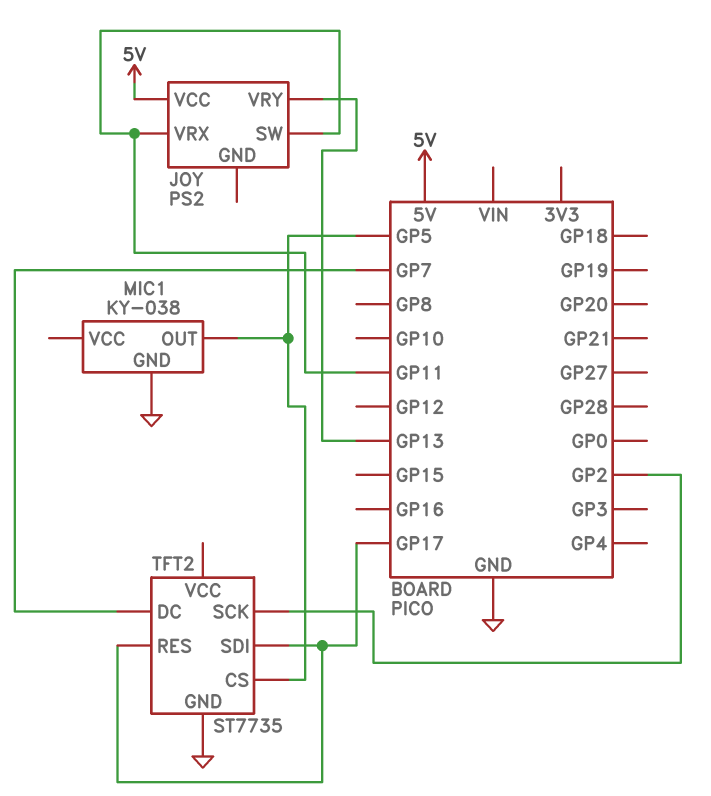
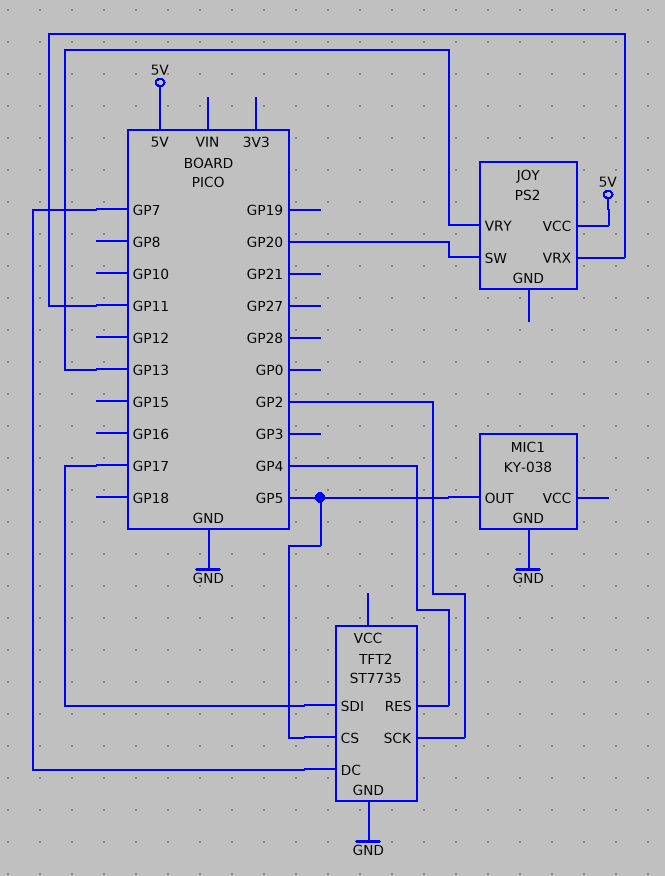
JOY pin SW: GP11 -> GP20
TFT2 pin RES: GP17 -> GP4

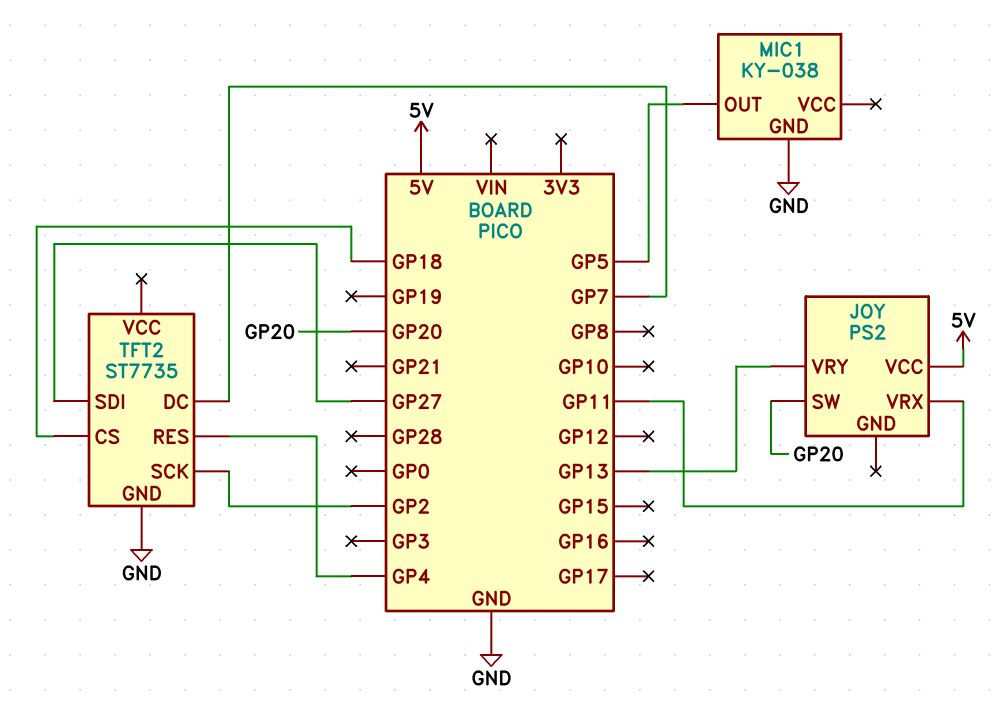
TFT2 pin CS: GP5 -> GP18
TFT2 pin SDI: GP17 -> GP27

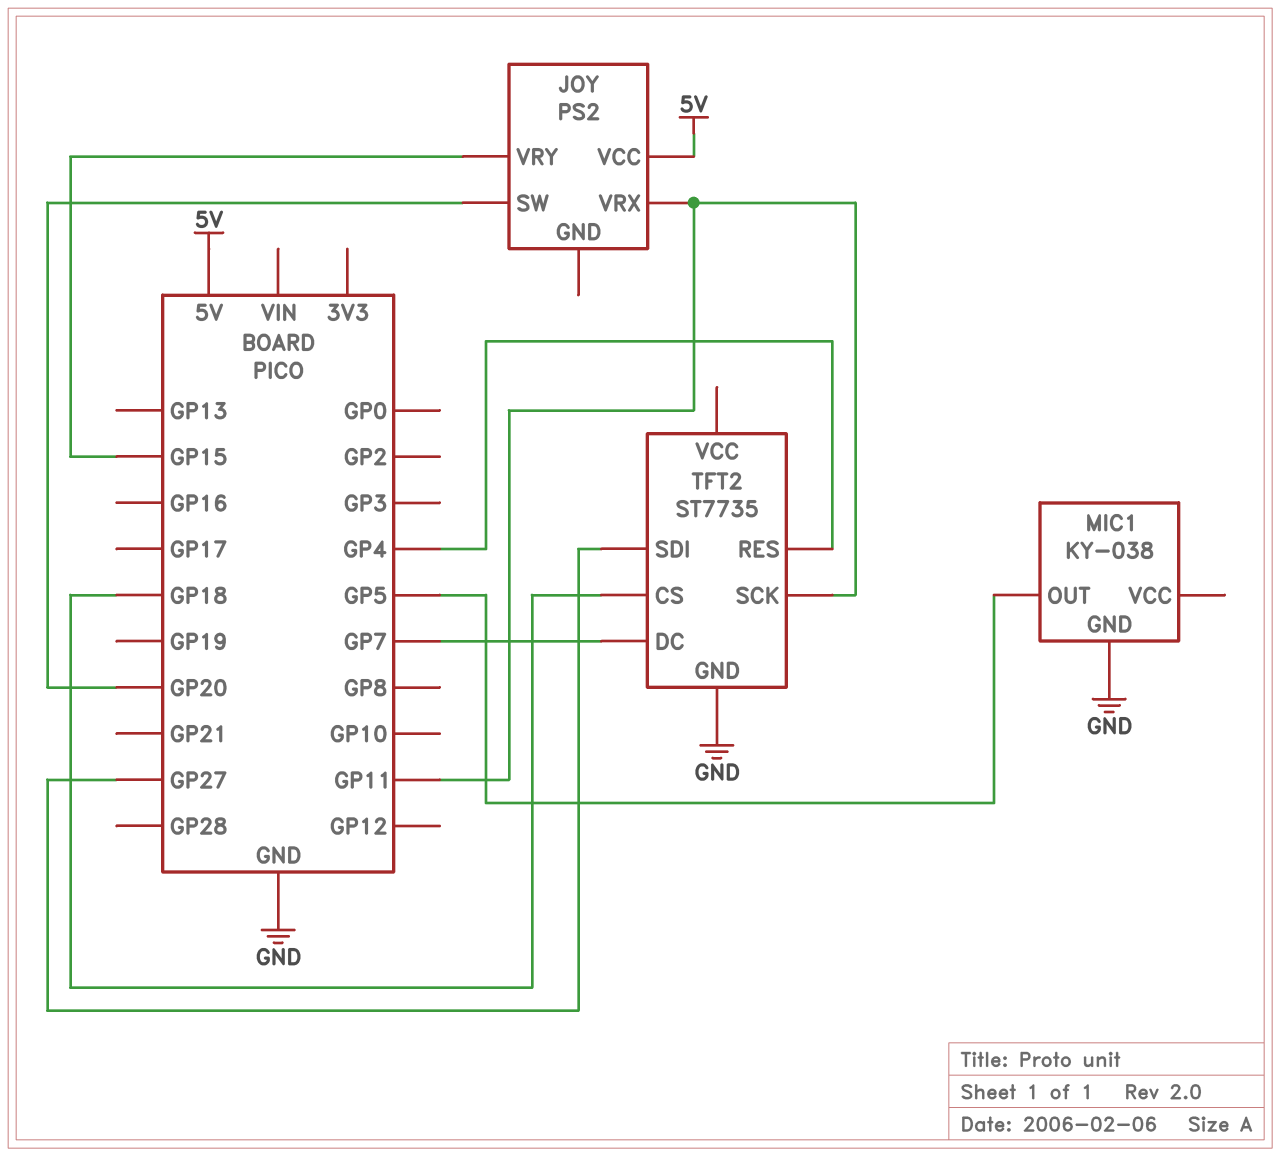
JOY pin VRY: GP13 -> GP15
TFT2 pin SCK: GP2 -> GP11

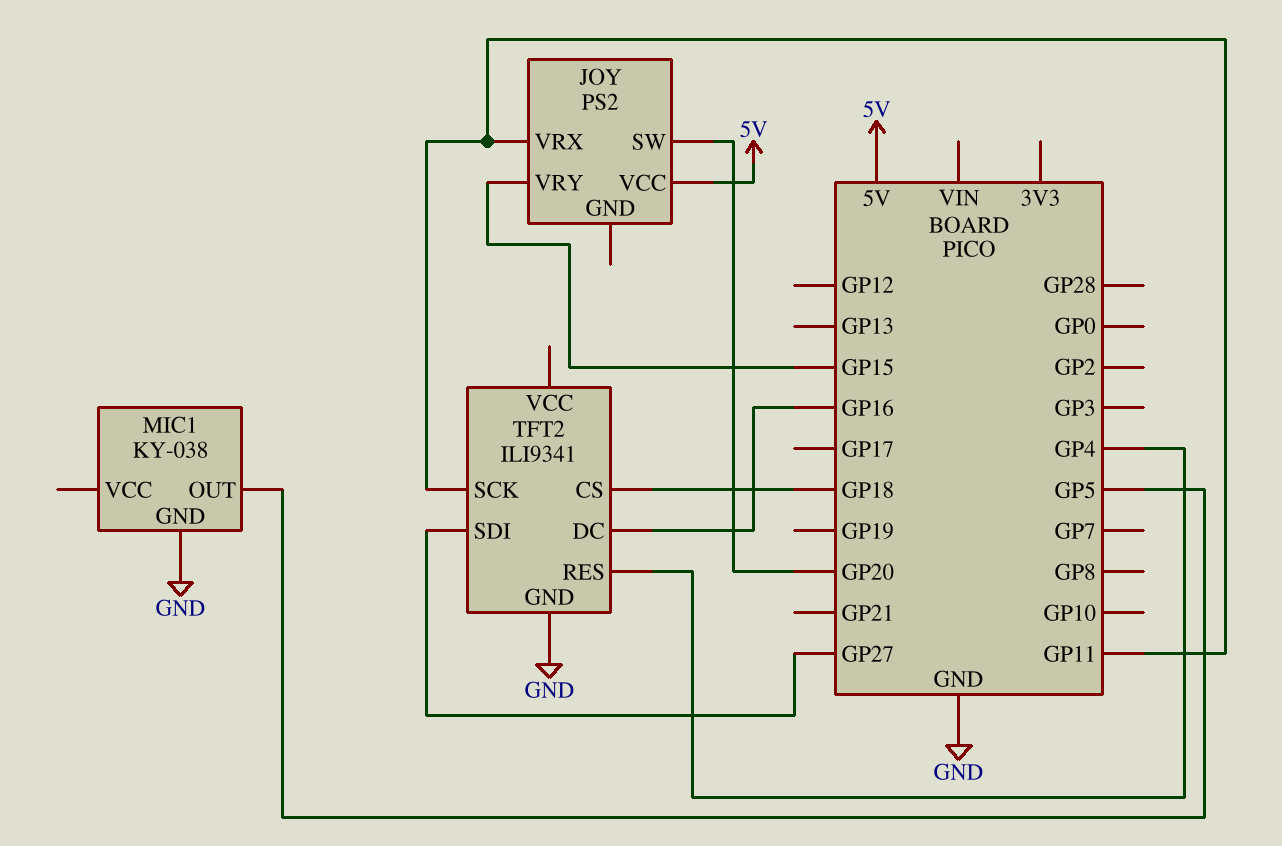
TFT2: ST7735 -> ILI9341
TFT2 pin DC: GP7 -> GP16

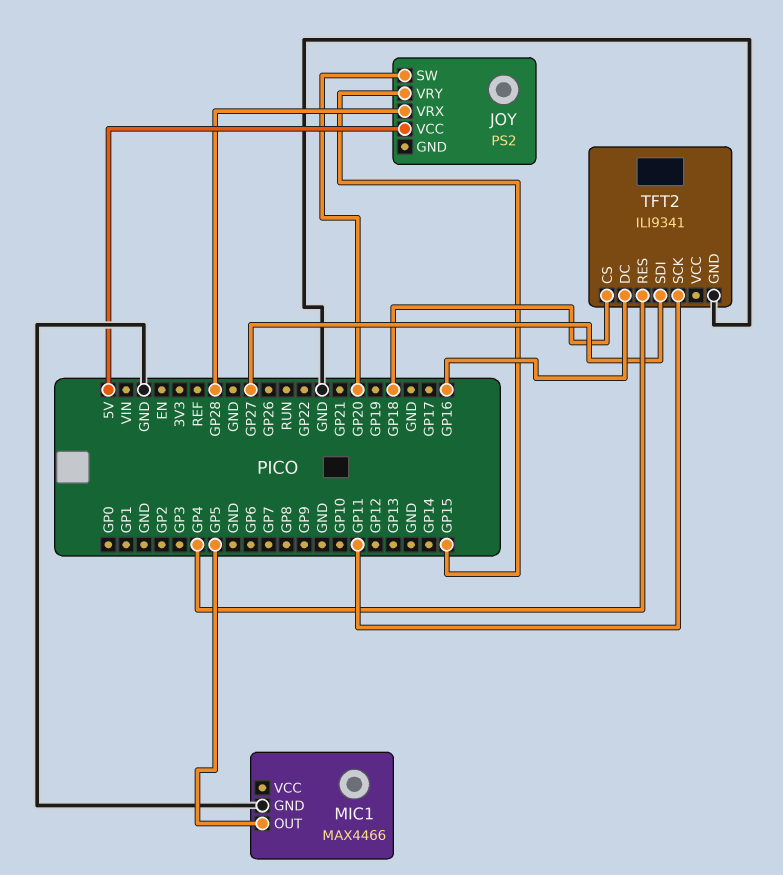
JOY pin VRX: GP11 -> GP28
MIC1: KY-038 -> MAX4466

